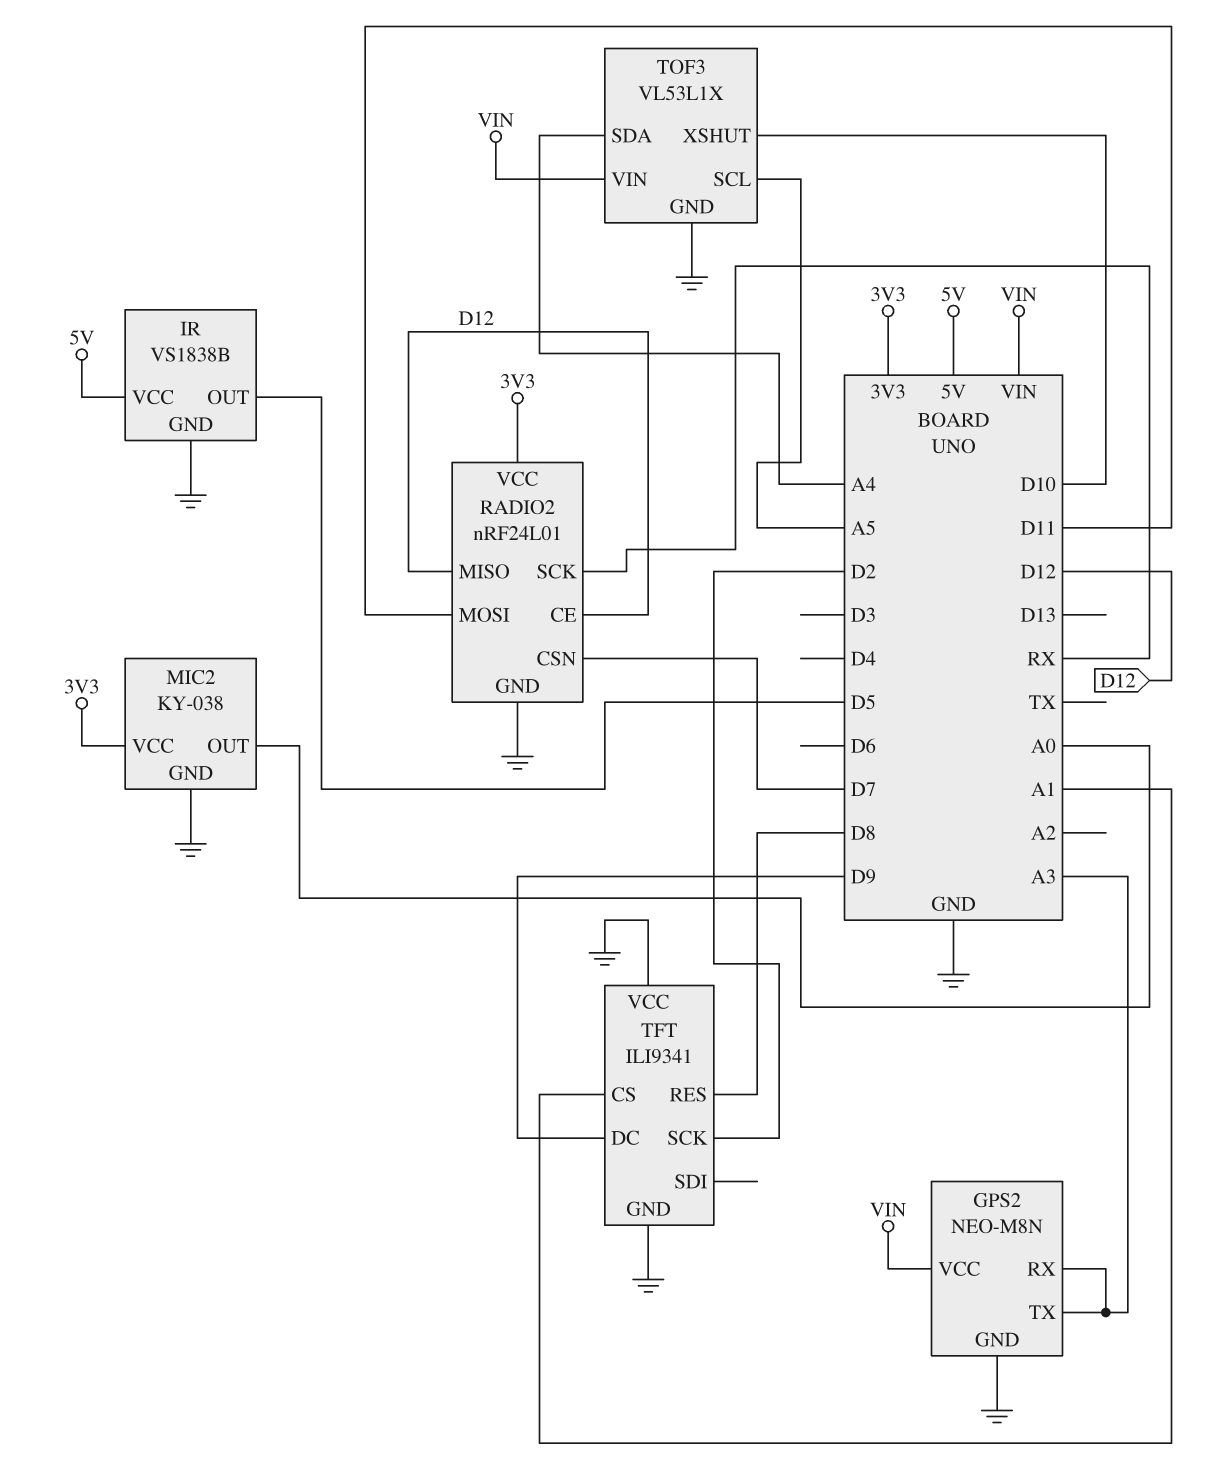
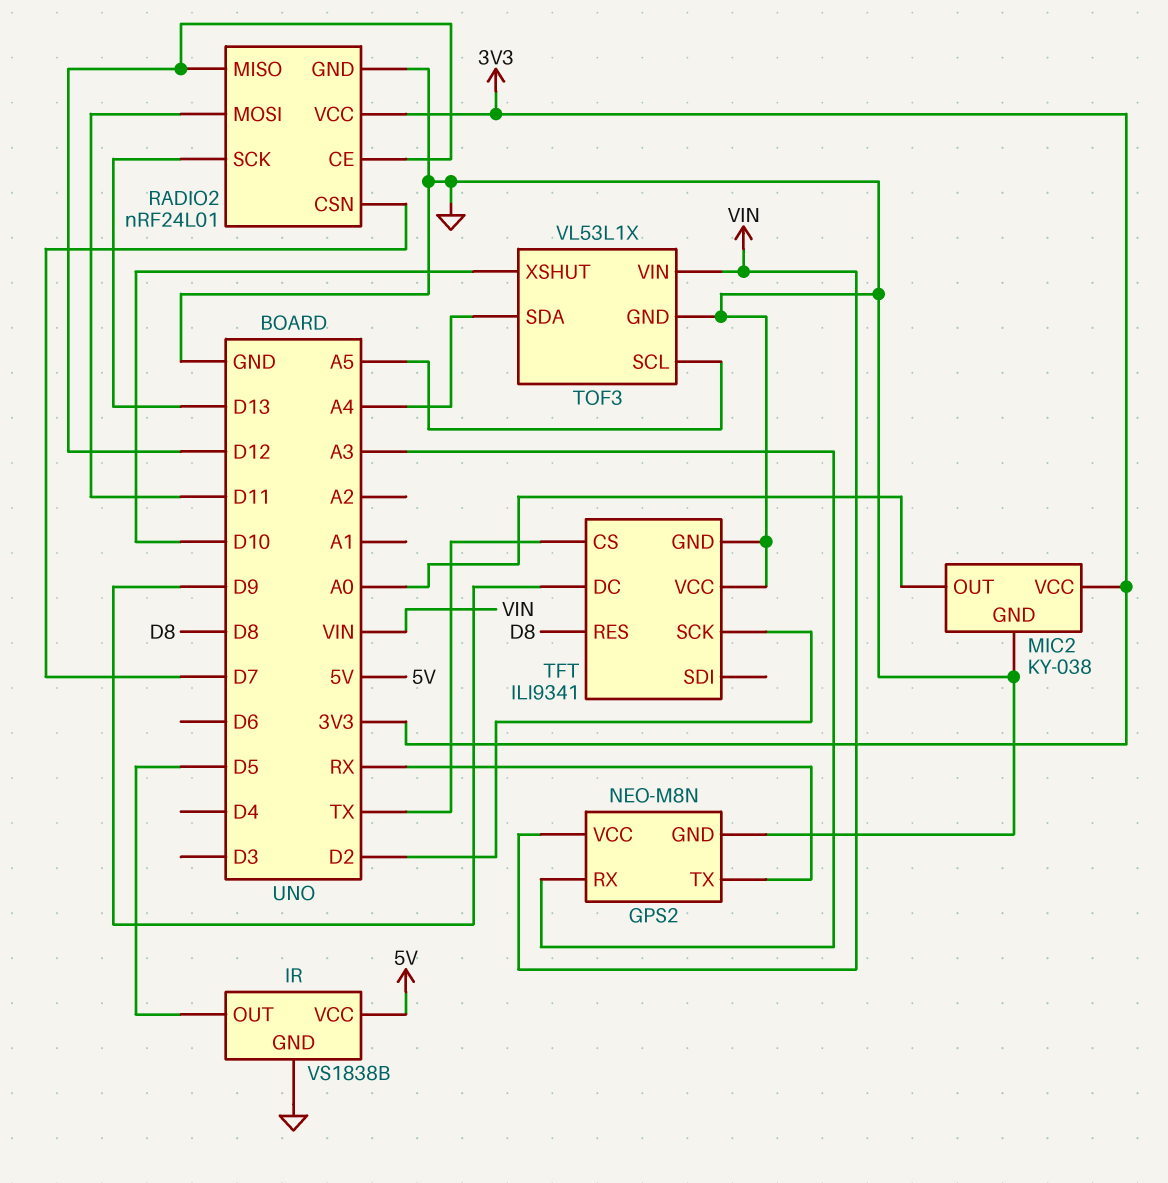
GPS2 pin TX: A3 -> RX
RADIO2 pin SCK: RX -> D13
TFT pin CS: A1 -> TX

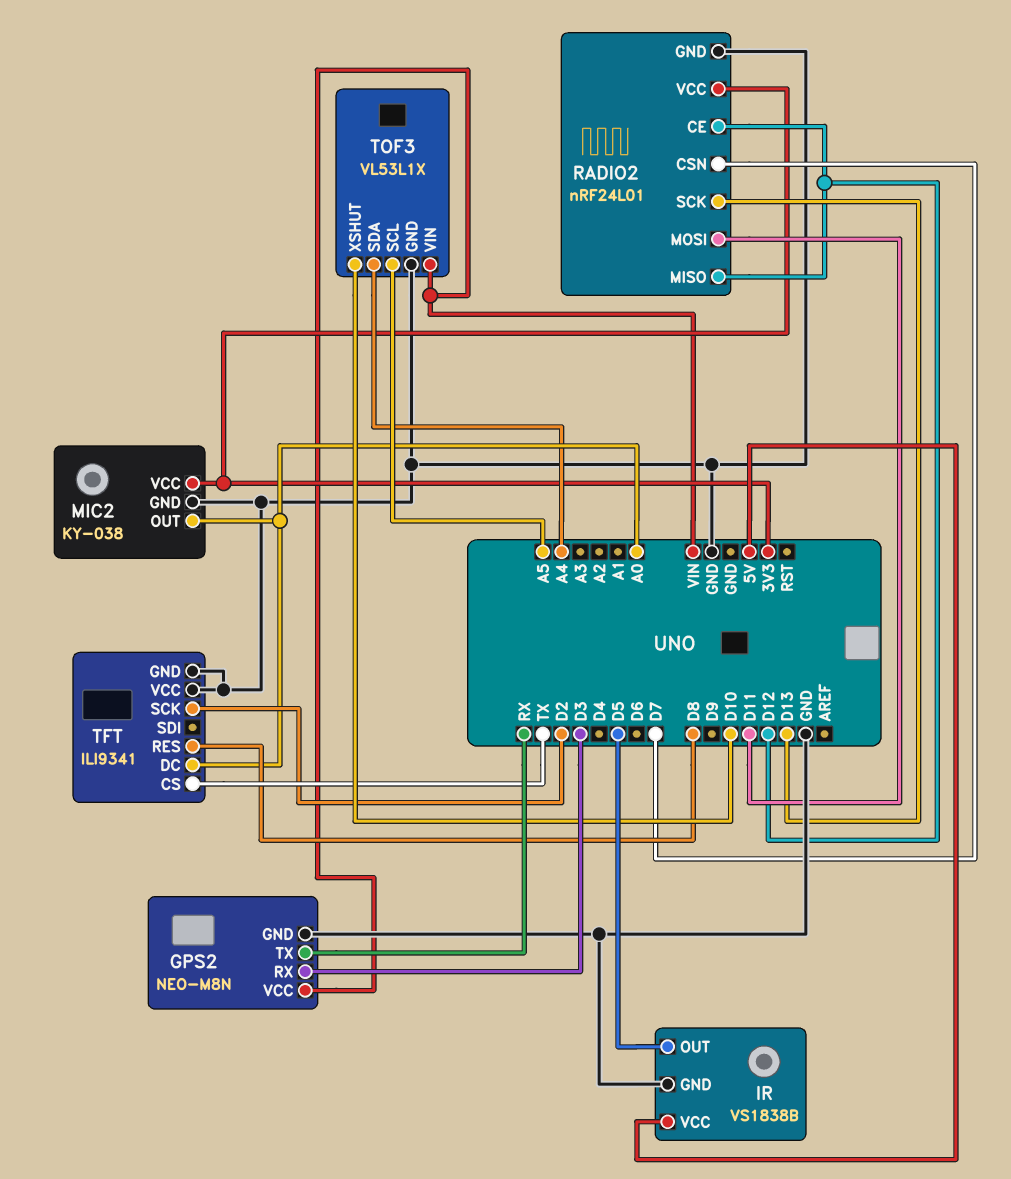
GPS2 pin RX: A3 -> D3
TFT pin DC: D9 -> A0

